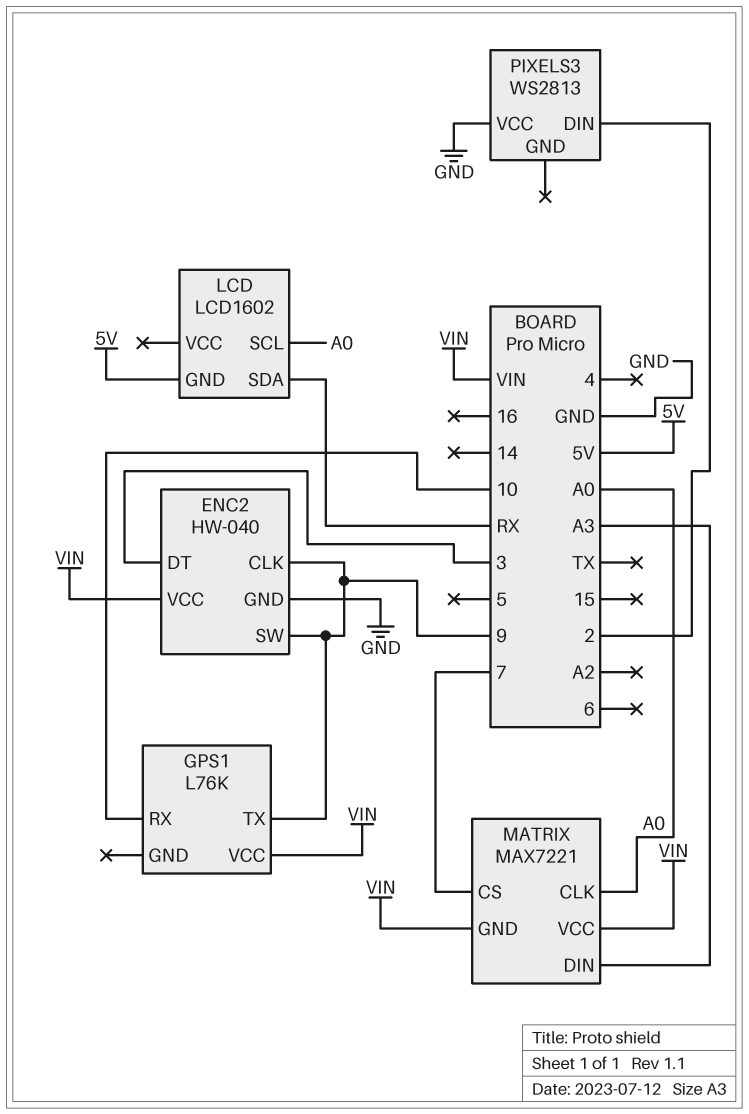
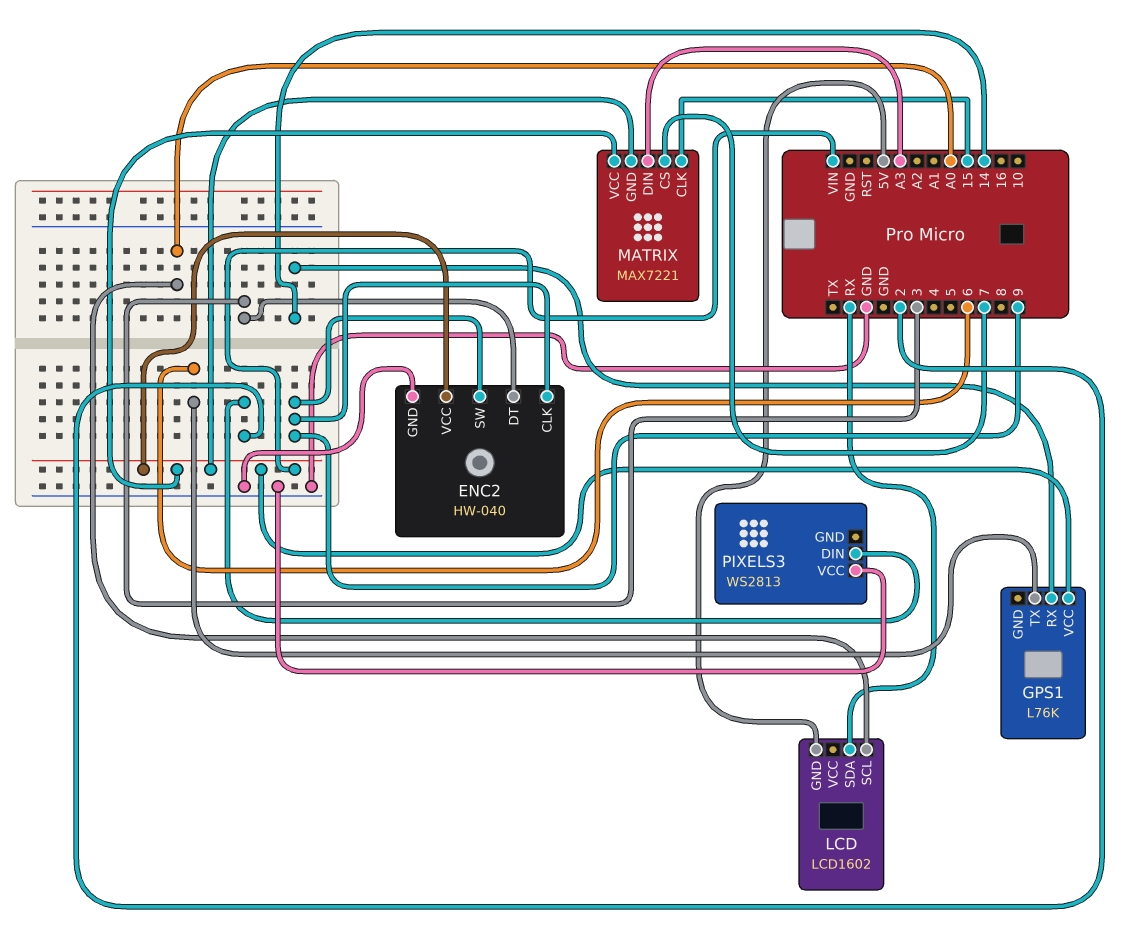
GPS1 pin RX: 10 -> 14
GPS1 pin TX: 9 -> 6
MATRIX pin CLK: A0 -> 15

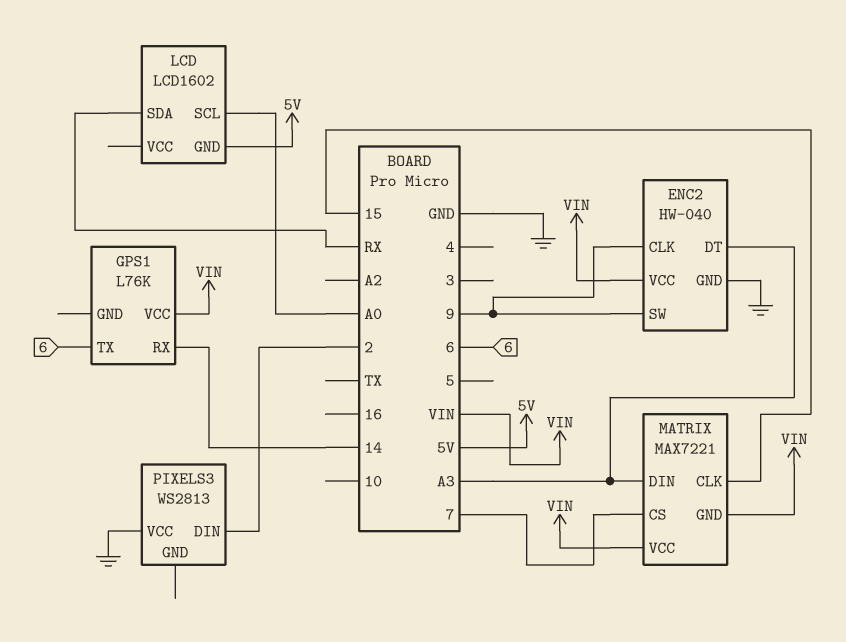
ENC2 pin DT: 3 -> A3

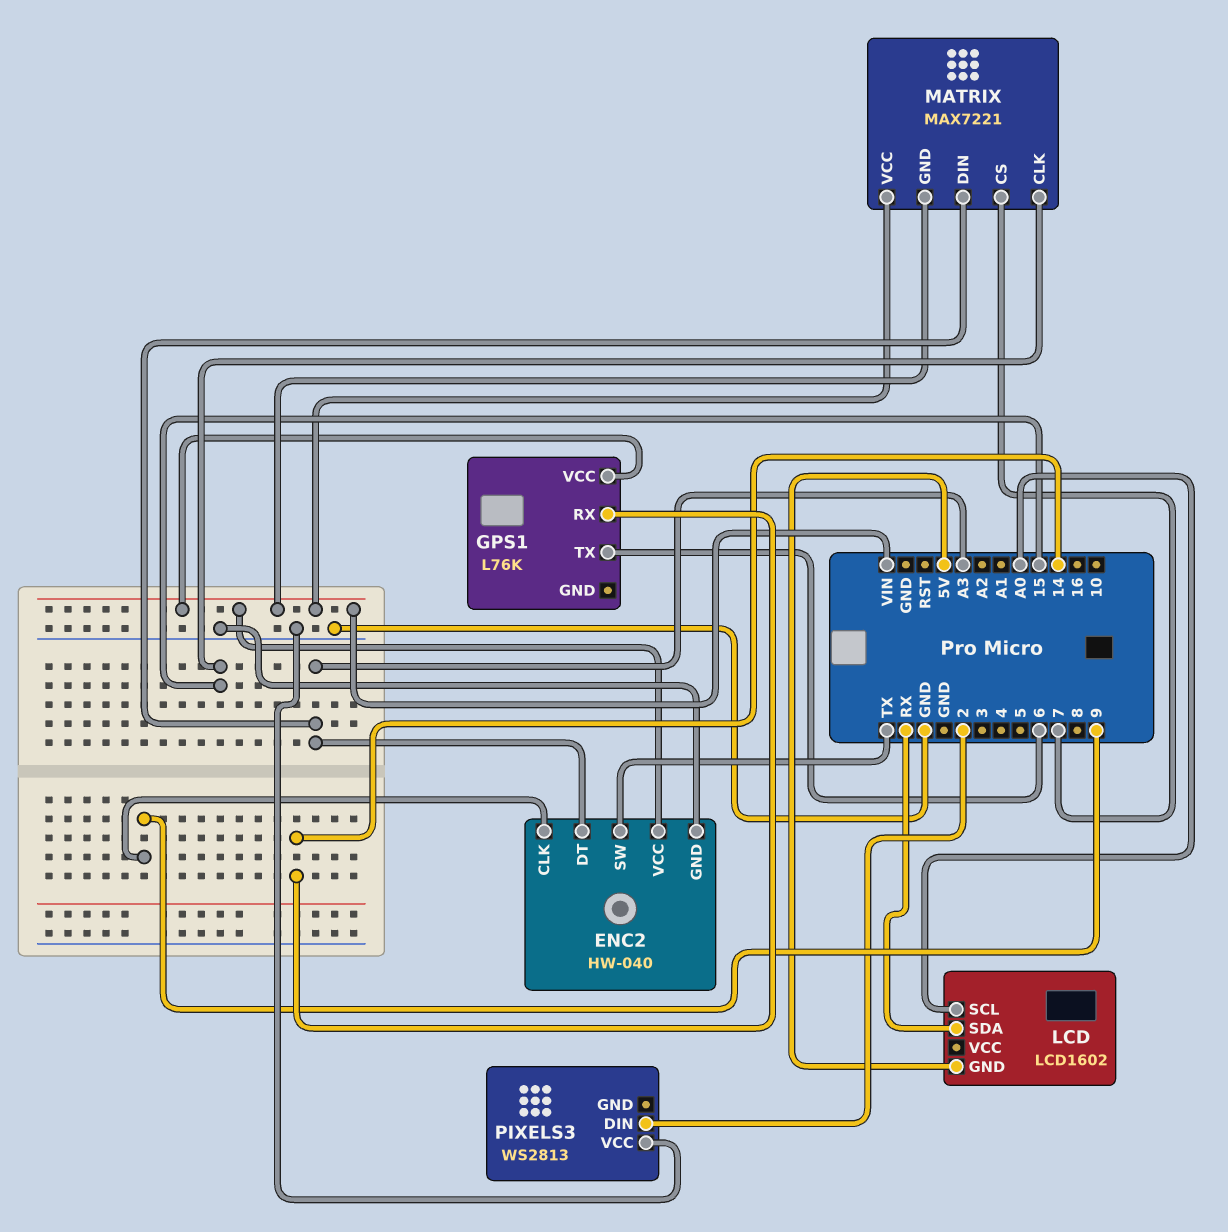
ENC2 pin SW: 9 -> TX

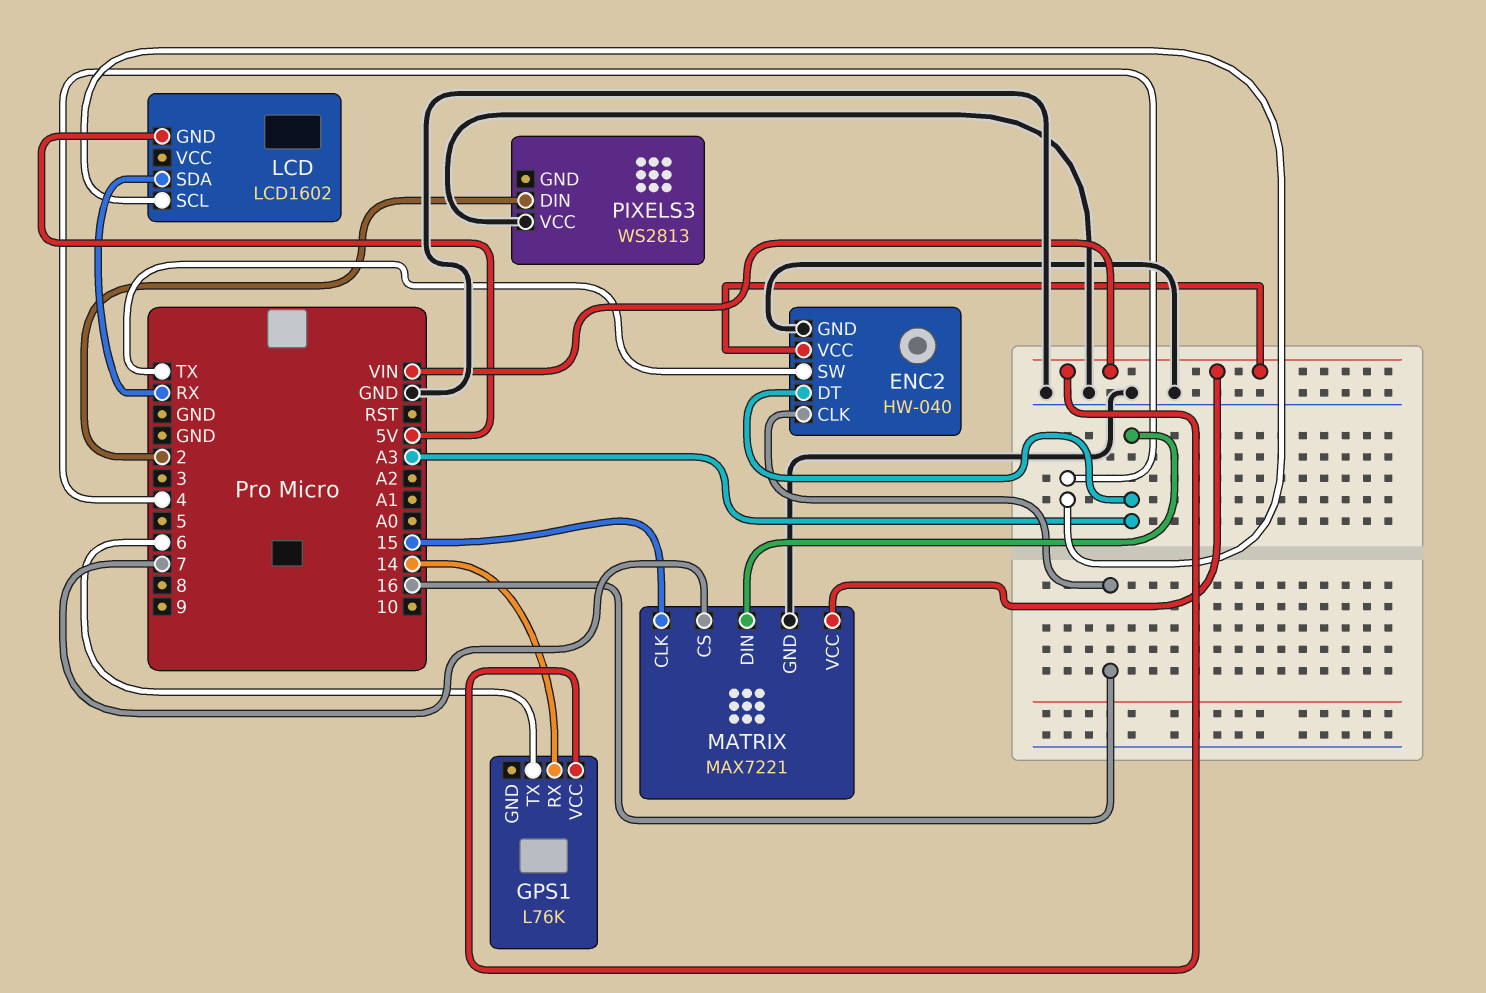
ENC2 pin CLK: 9 -> 16
LCD pin SCL: A0 -> 4
MATRIX pin GND: VIN -> GND

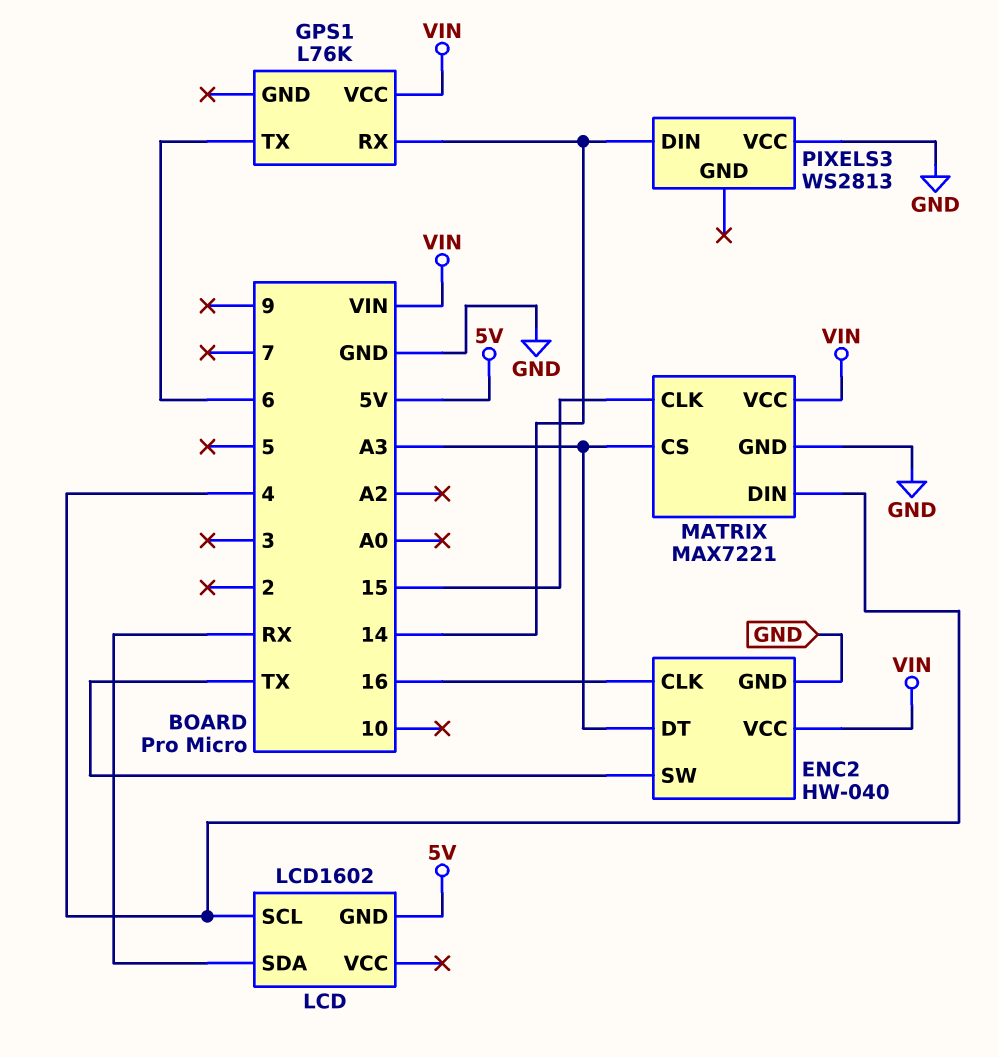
MATRIX pin CS: 7 -> A3
MATRIX pin DIN: A3 -> 4
PIXELS3 pin DIN: 2 -> 14

